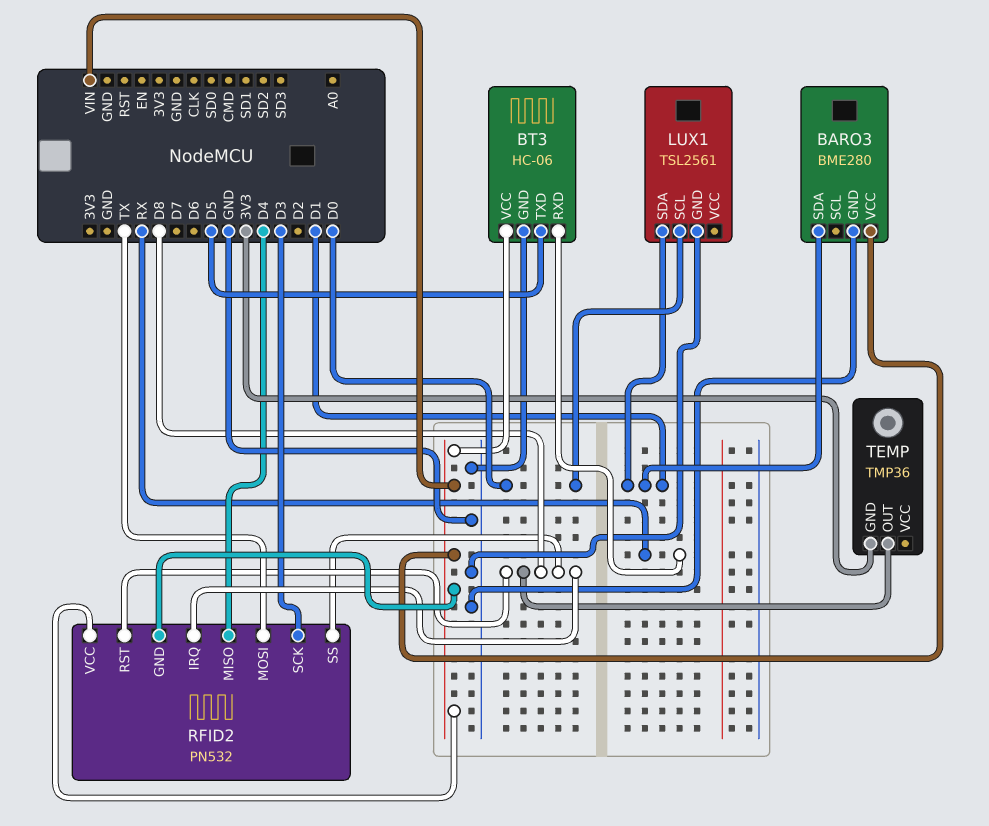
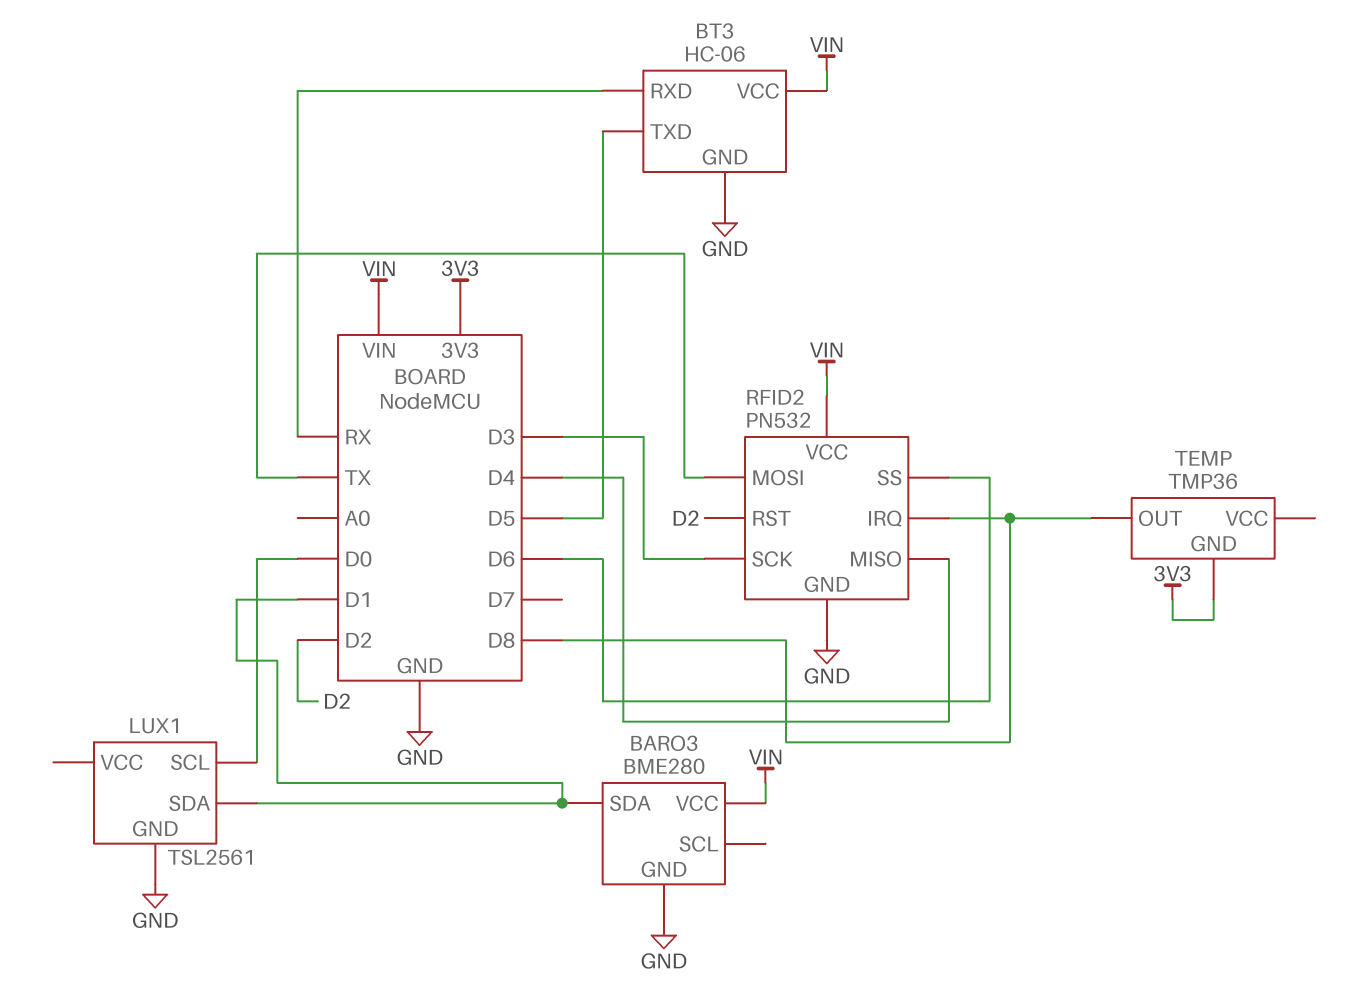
RFID2 pin GND: VIN -> GND
RFID2 pin RST: D8 -> D2
RFID2 pin SS: D8 -> D6

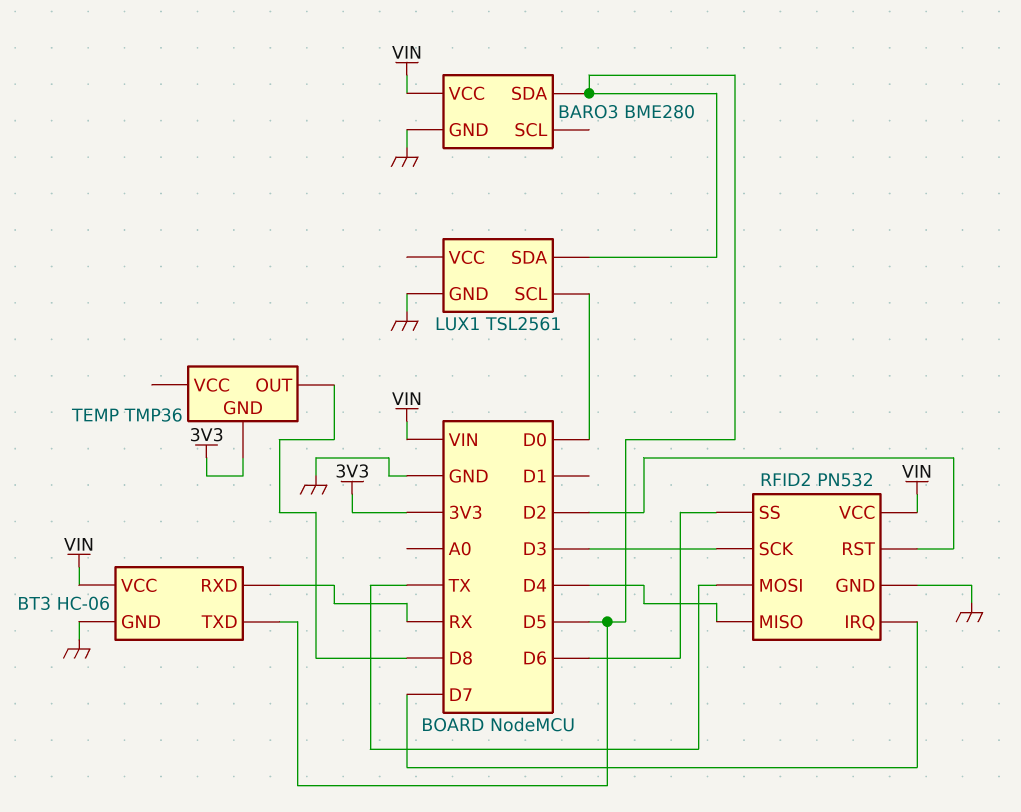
BARO3 pin SDA: D1 -> D5
LUX1 pin SDA: D1 -> D5
RFID2 pin IRQ: D8 -> D7

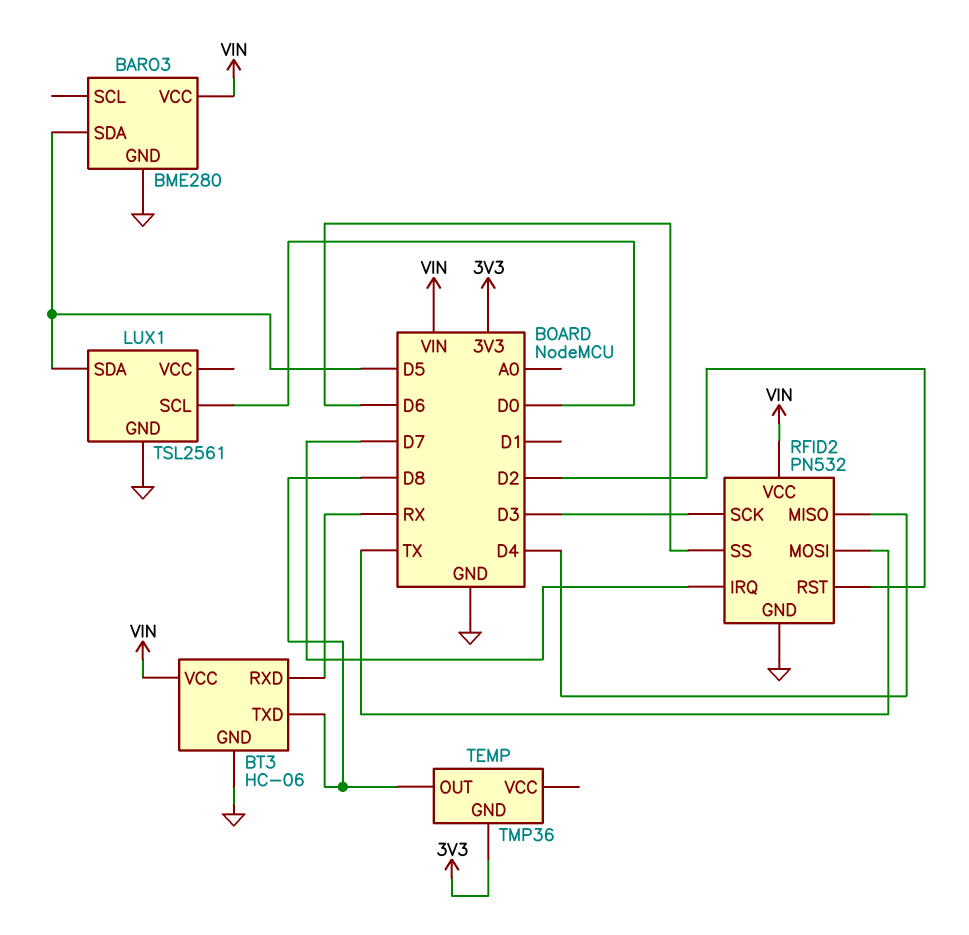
BT3 pin TXD: D5 -> D8

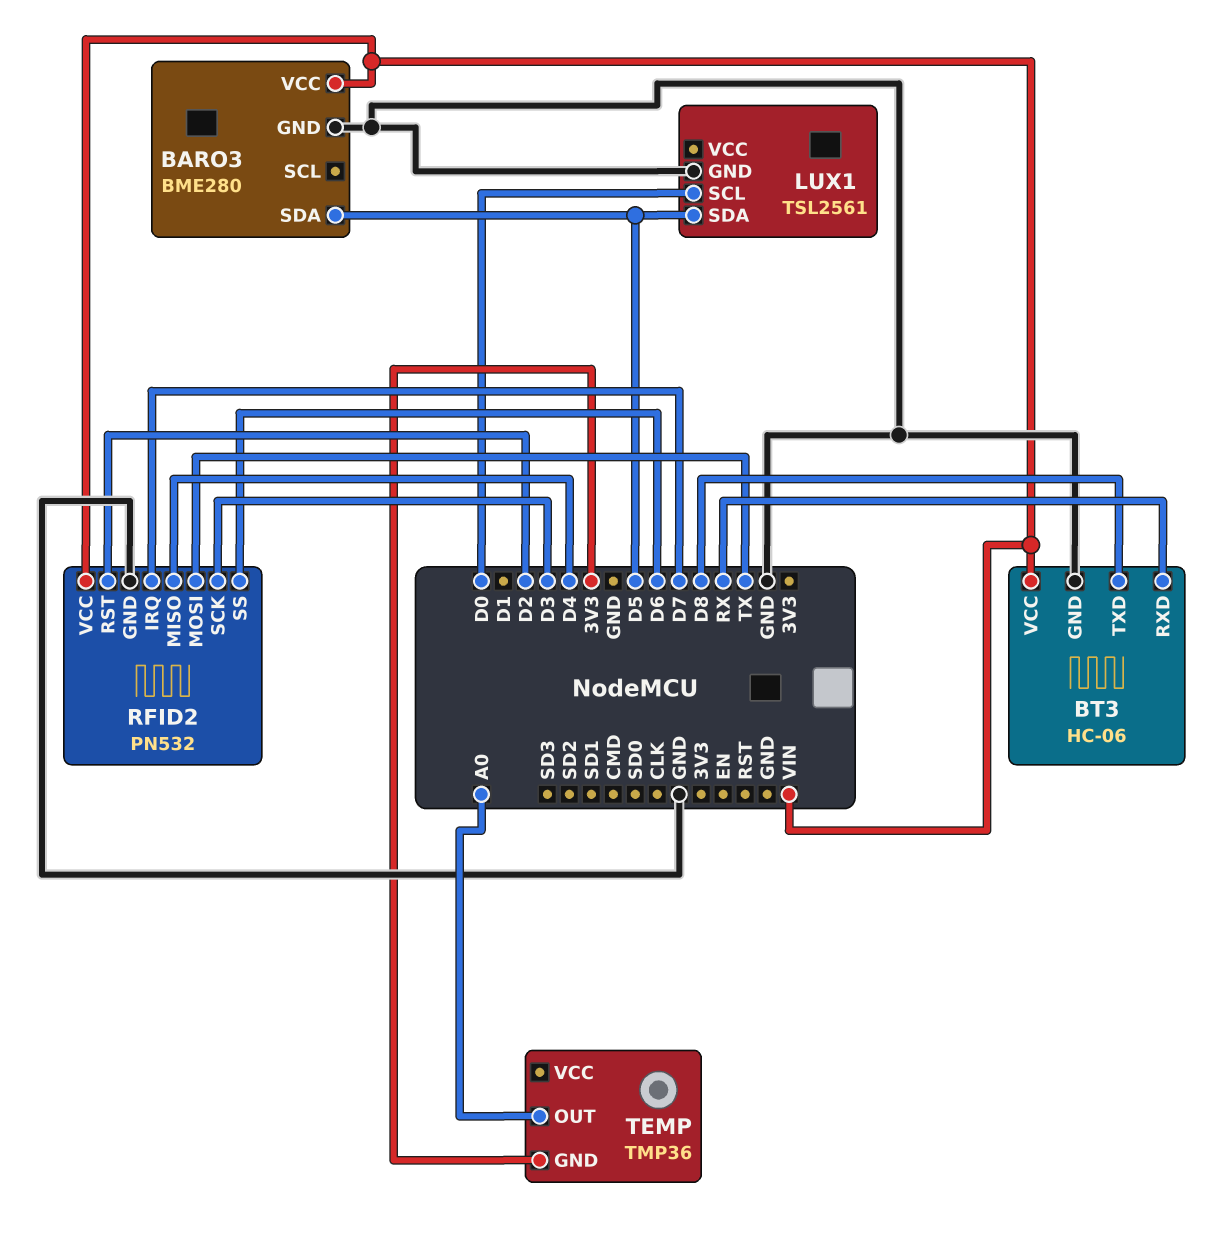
TEMP pin OUT: D8 -> A0

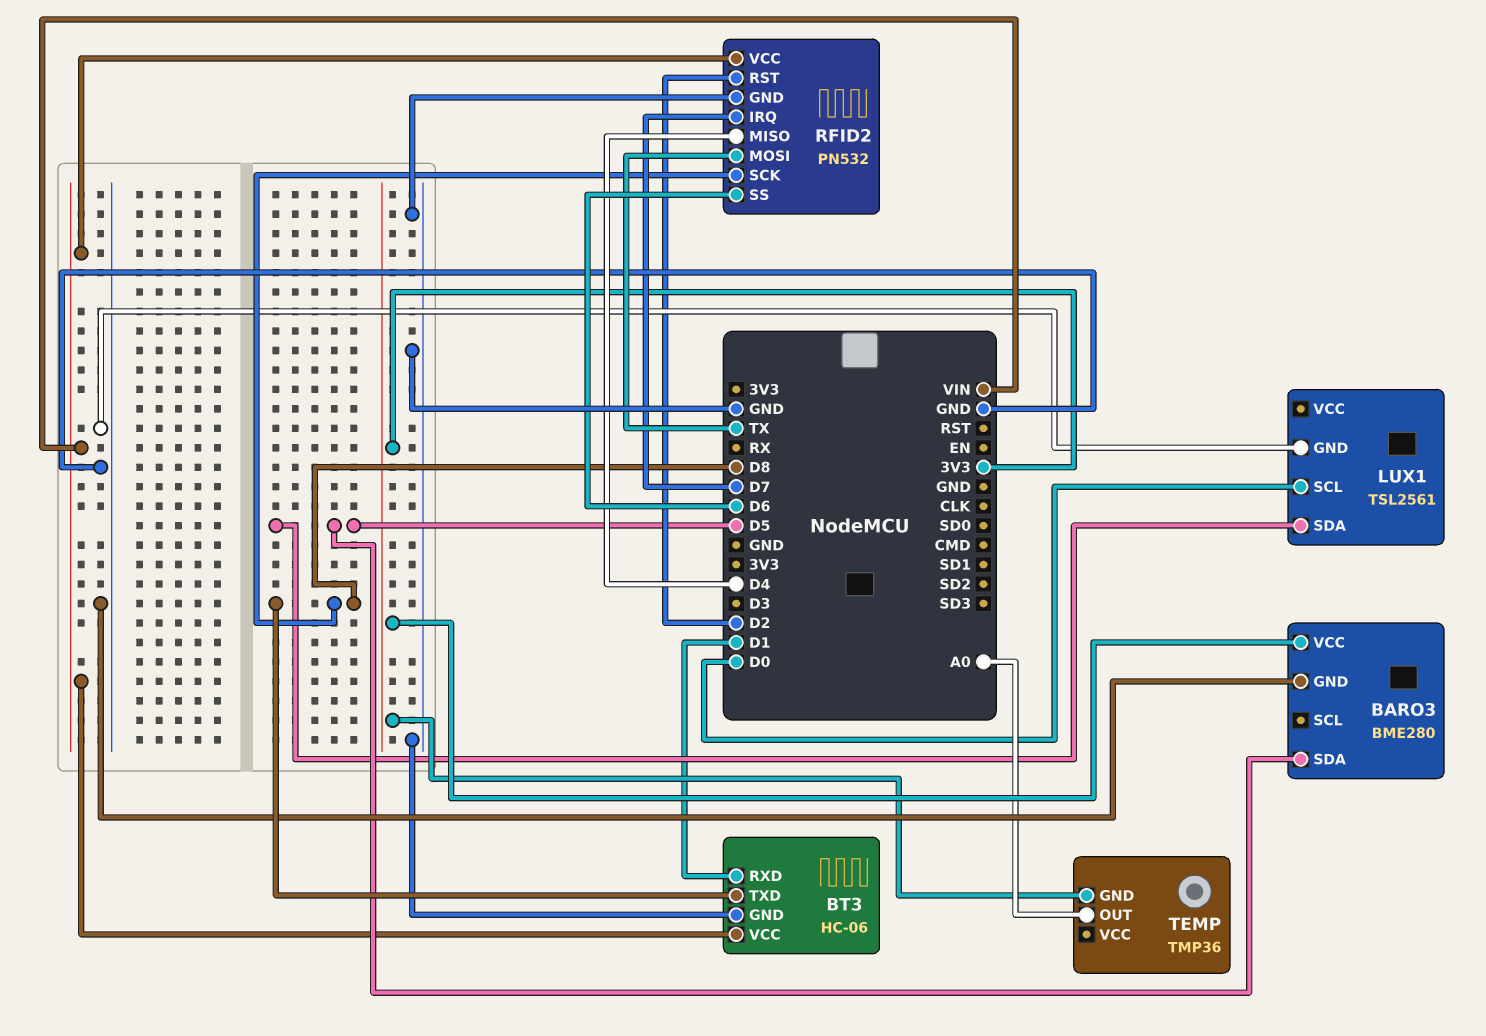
BARO3 pin VCC: VIN -> 3V3
BT3 pin RXD: RX -> D1
RFID2 pin SCK: D3 -> D8

